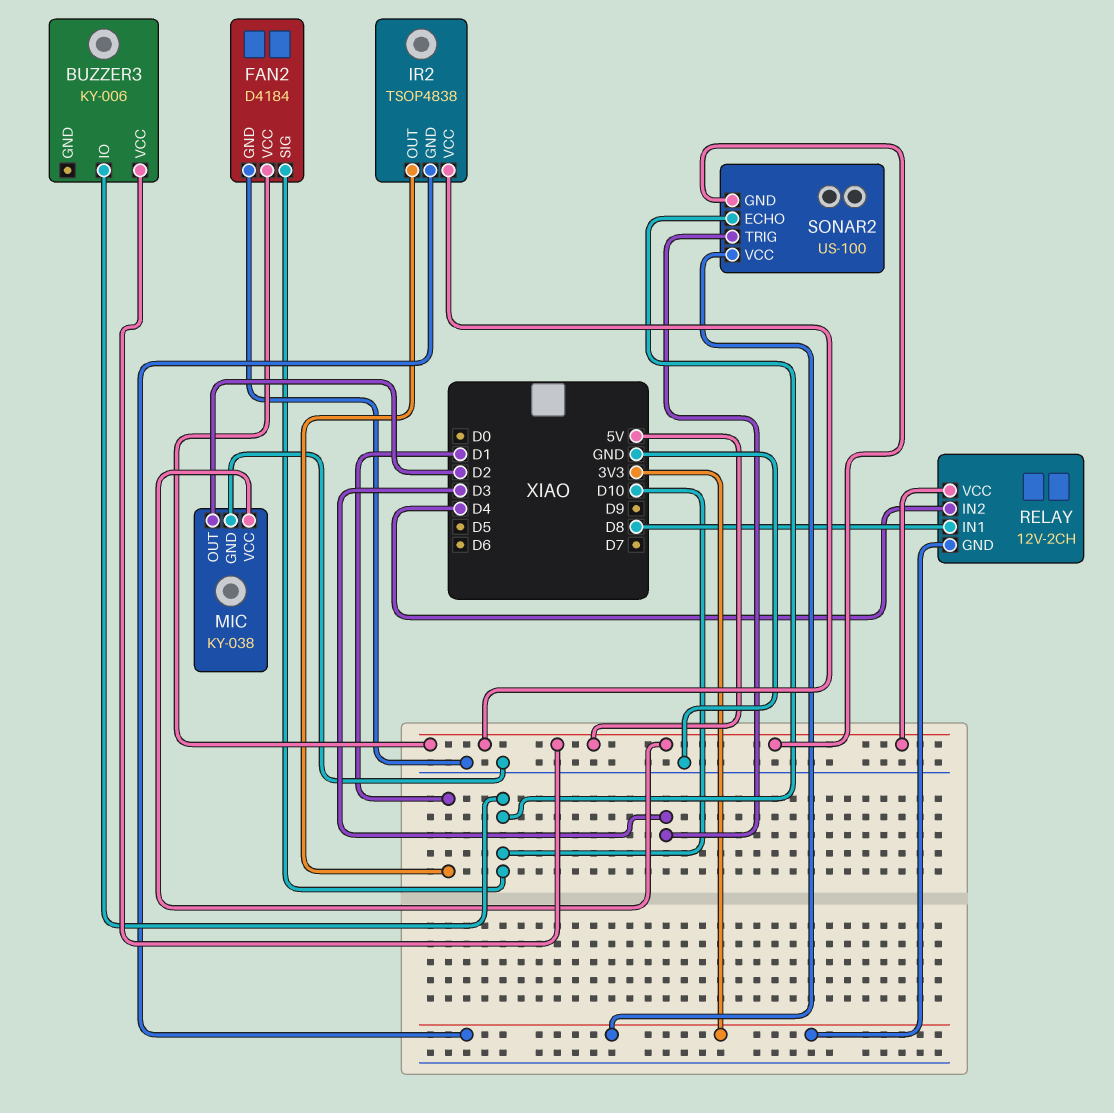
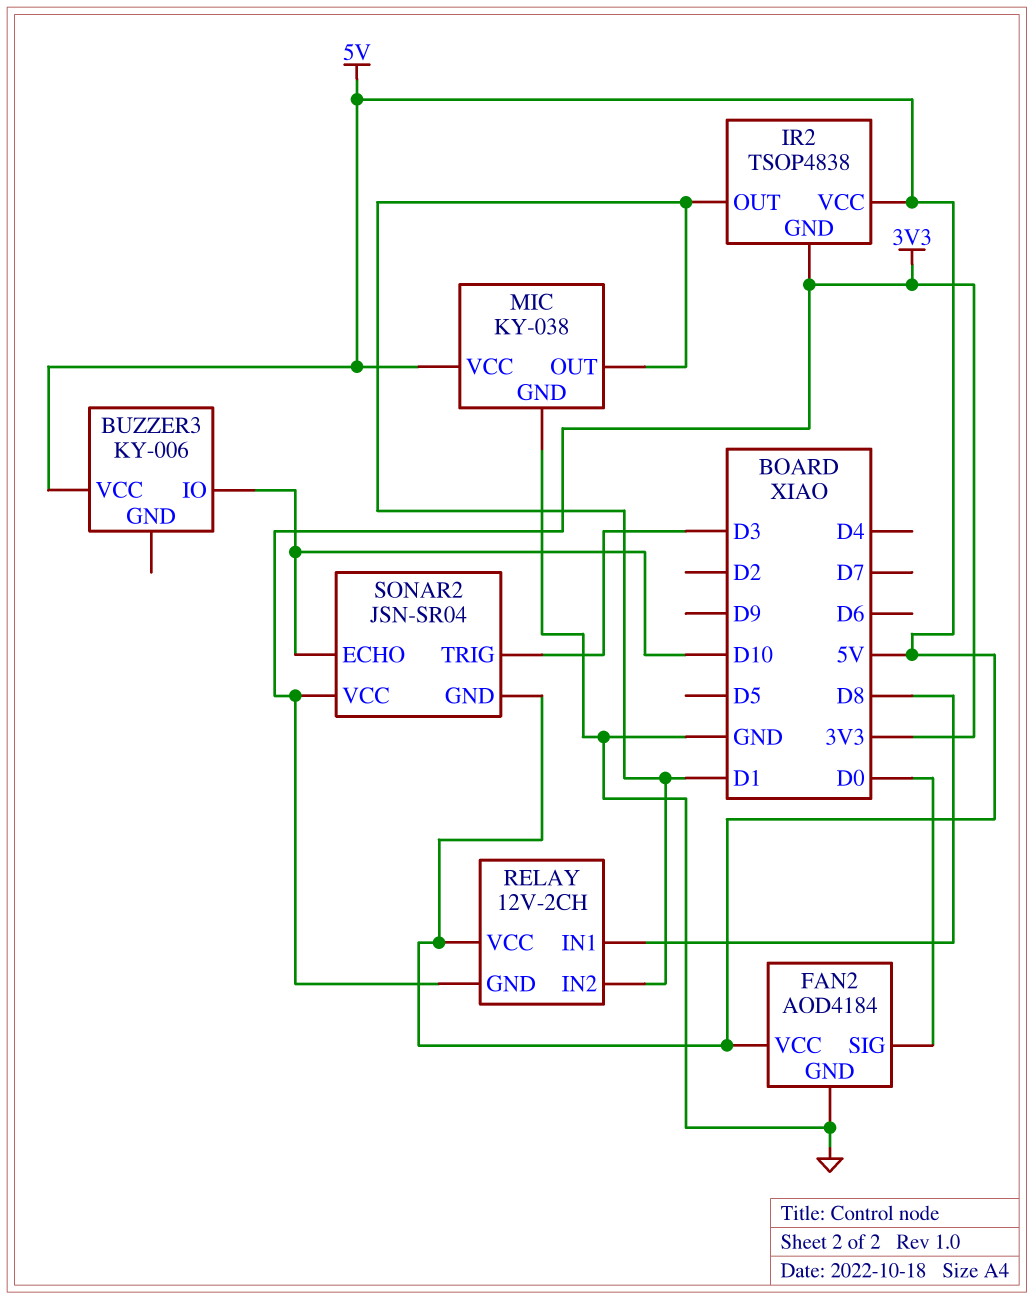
FAN2: D4184 -> AOD4184
FAN2 pin SIG: D10 -> D0
MIC pin OUT: D2 -> D1
RELAY pin IN2: D4 -> D1
SONAR2: US-100 -> JSN-SR04

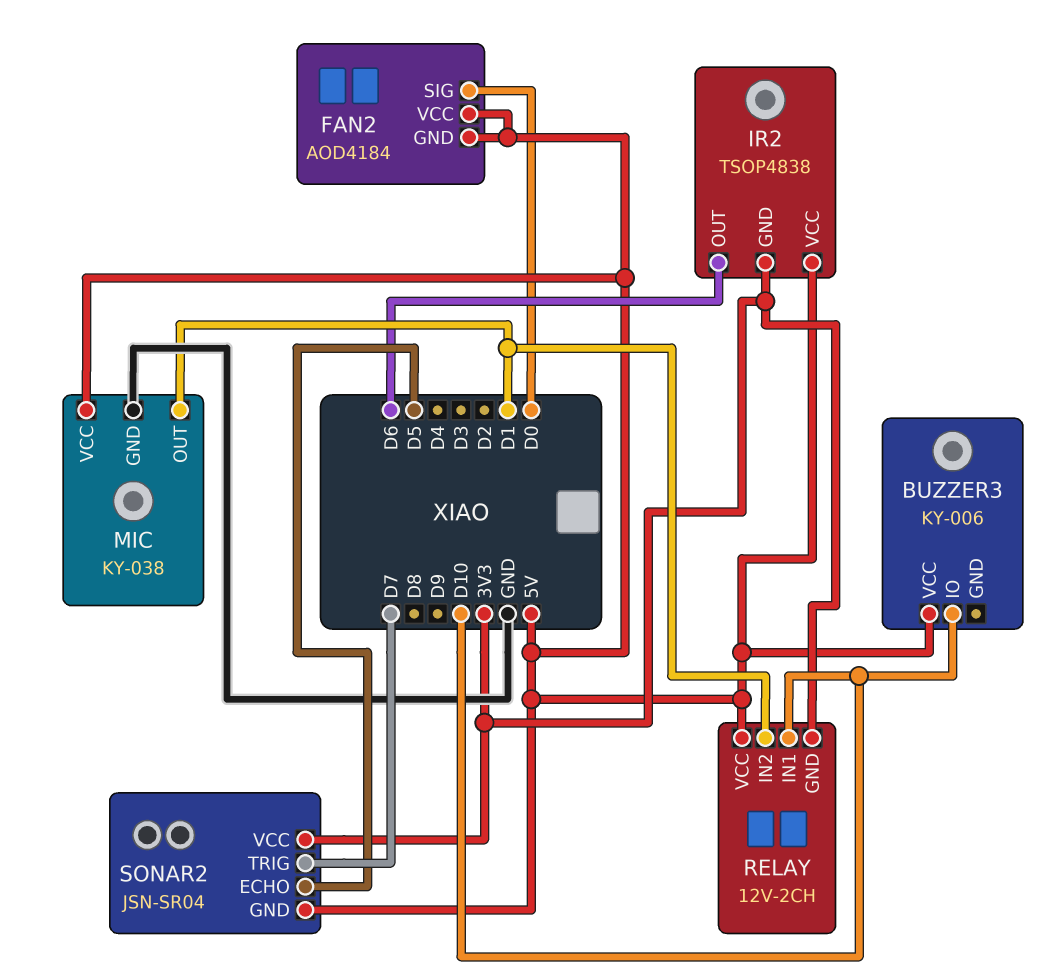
FAN2 pin GND: GND -> 5V
IR2 pin OUT: D1 -> D6
RELAY pin IN1: D8 -> D10
SONAR2 pin ECHO: D10 -> D5
SONAR2 pin TRIG: D3 -> D7

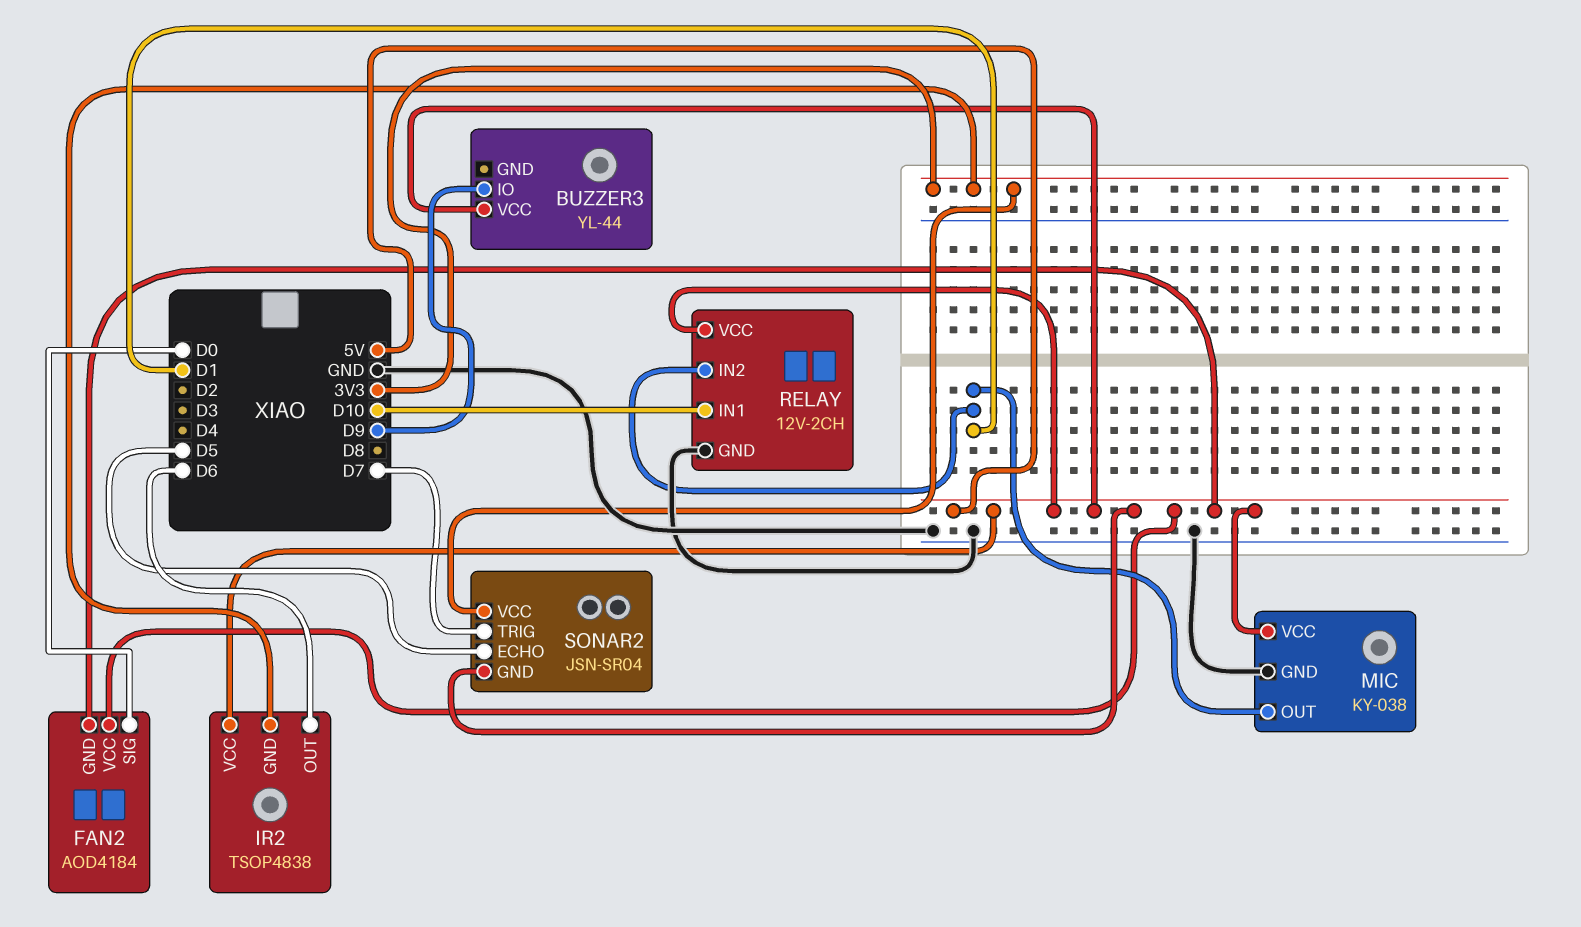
BUZZER3: KY-006 -> YL-44
BUZZER3 pin IO: D10 -> D9
RELAY pin GND: 3V3 -> GND

